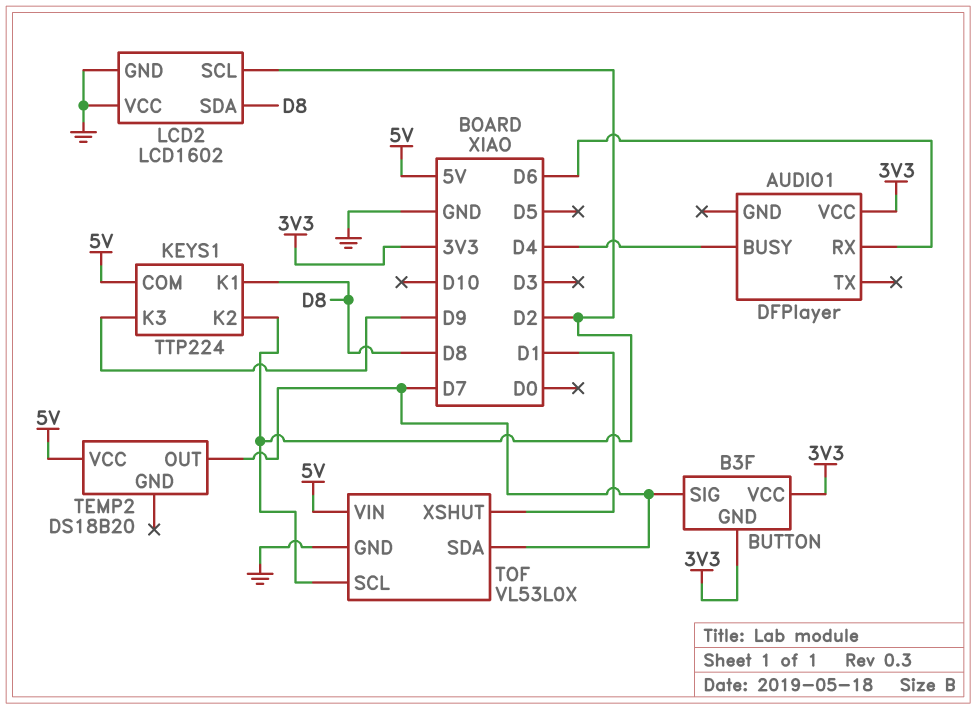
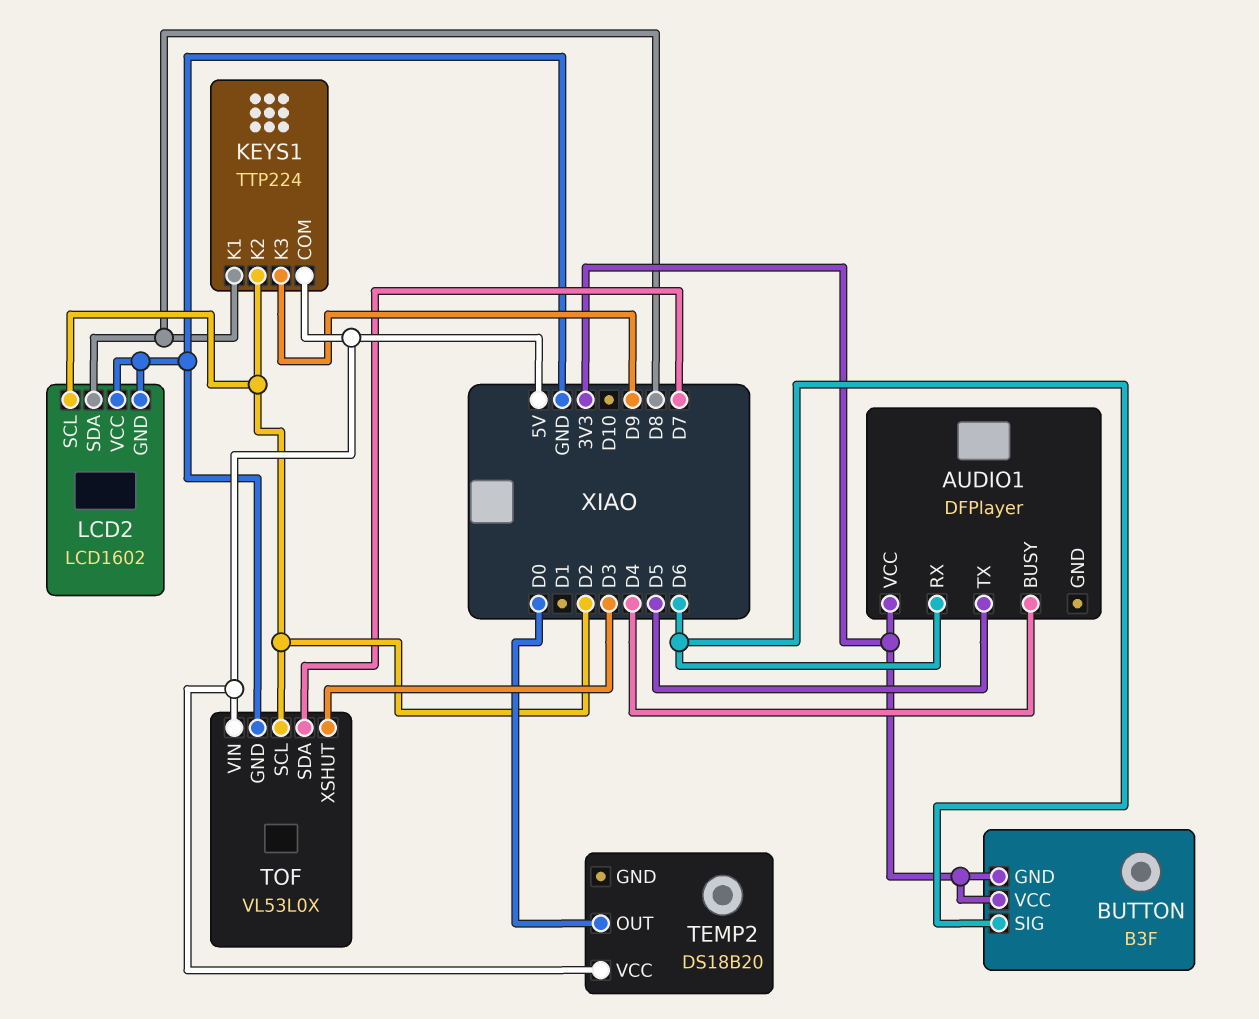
AUDIO1 pin TX: none -> D5
BUTTON pin SIG: D7 -> D6
TEMP2 pin OUT: D7 -> D0
TOF pin XSHUT: D1 -> D3

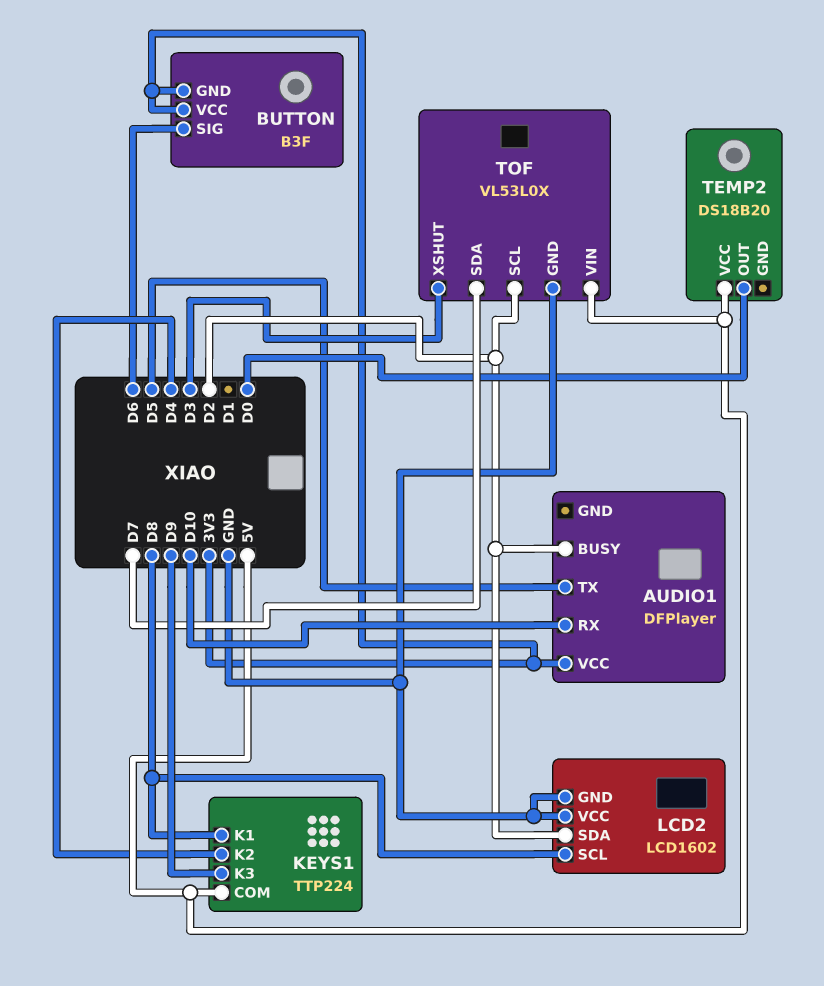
AUDIO1 pin BUSY: D4 -> D2
AUDIO1 pin RX: D6 -> D10
KEYS1 pin K2: D2 -> D4
LCD2 pin SCL: D2 -> D8
LCD2 pin SDA: D8 -> D2

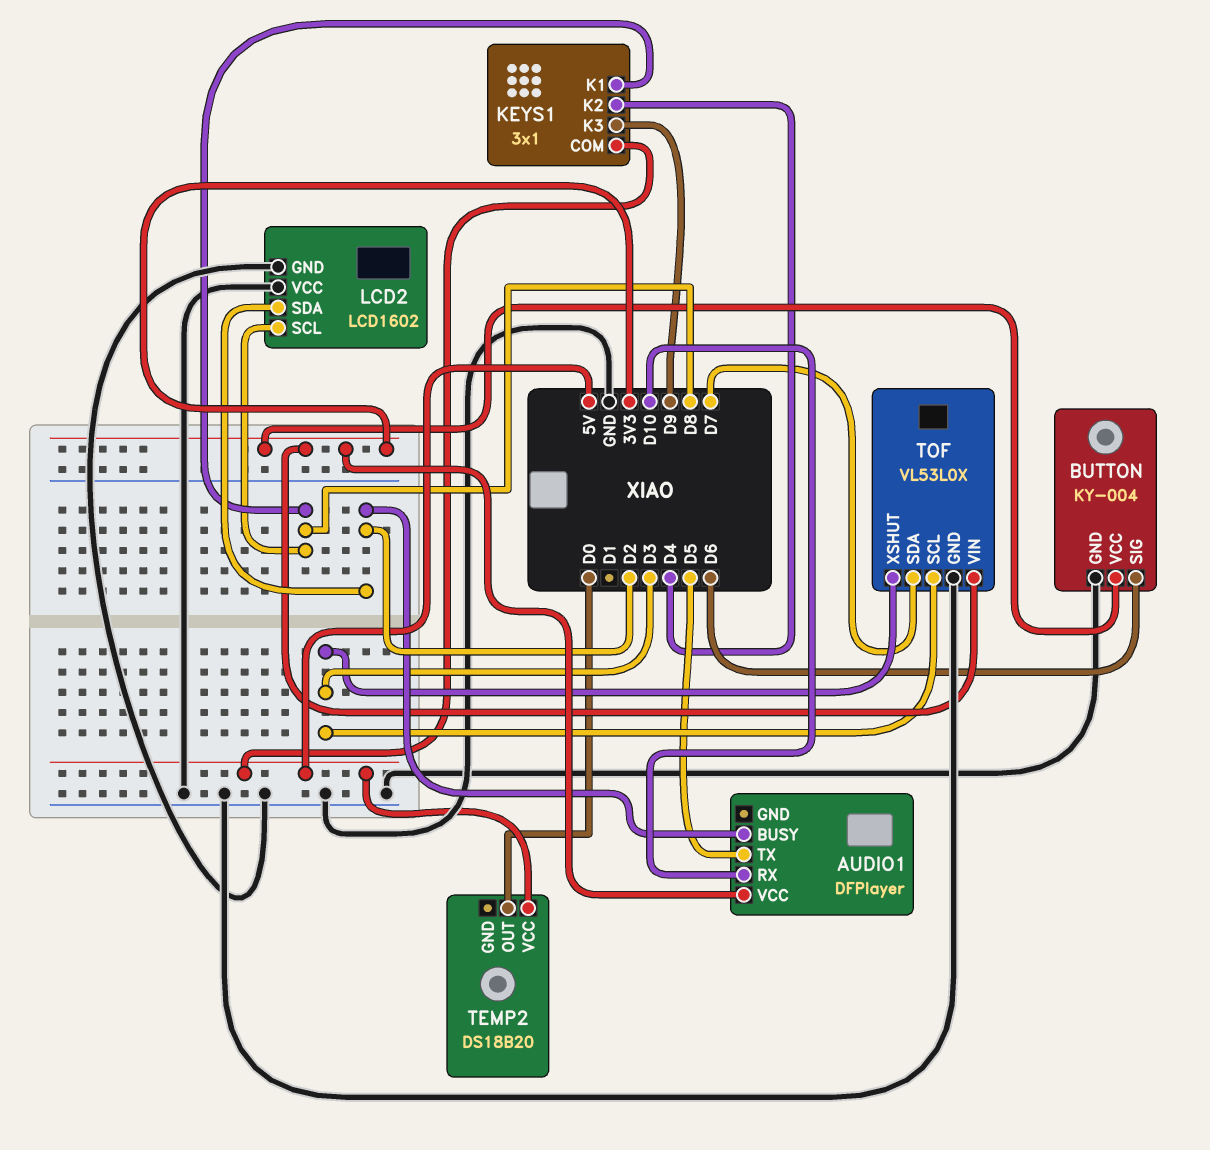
BUTTON: B3F -> KY-004
BUTTON pin GND: 3V3 -> GND
KEYS1: TTP224 -> 3x1
TOF pin SCL: D2 -> D3
TOF pin VIN: 5V -> 3V3

